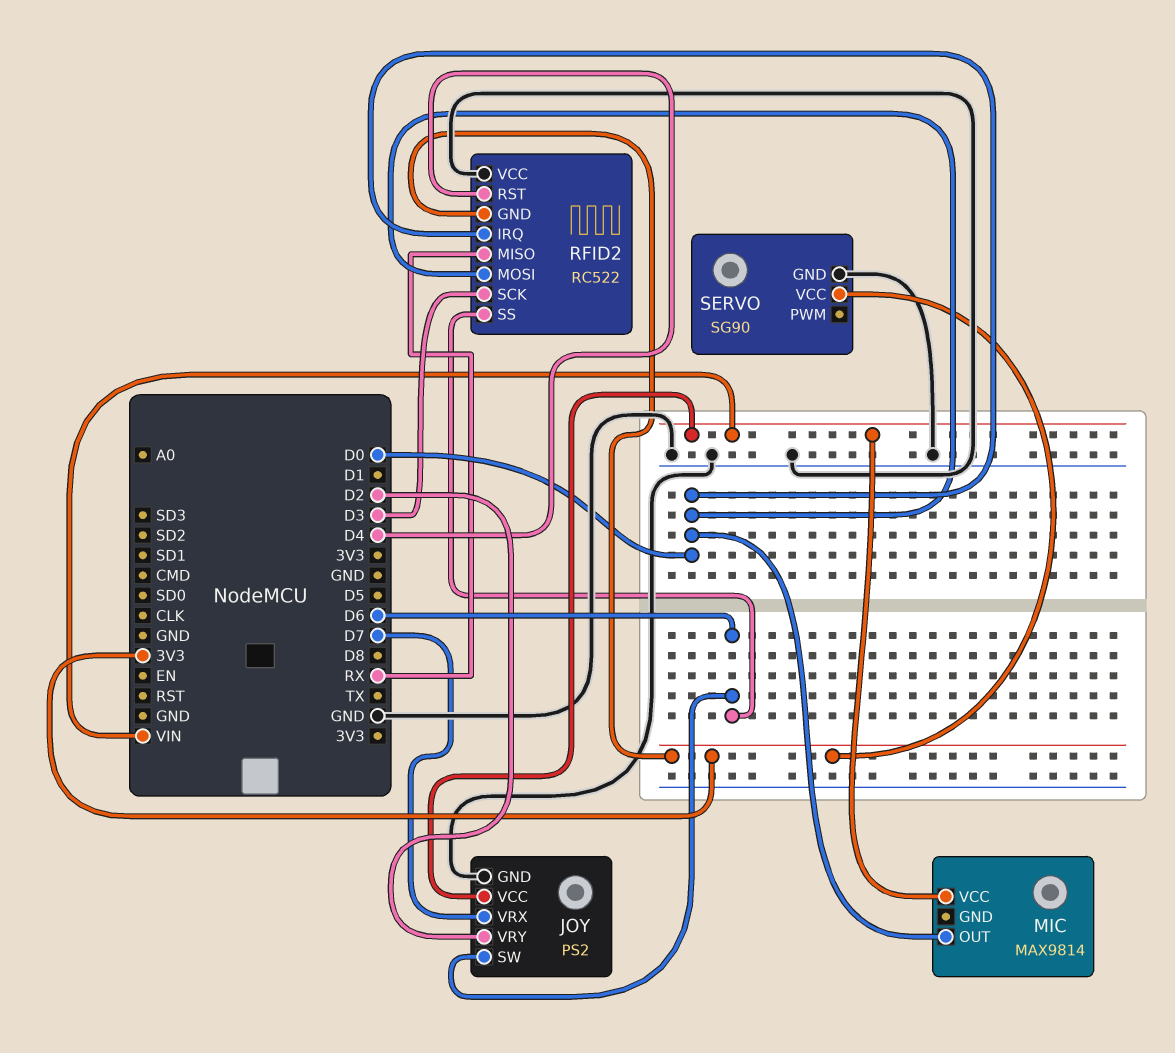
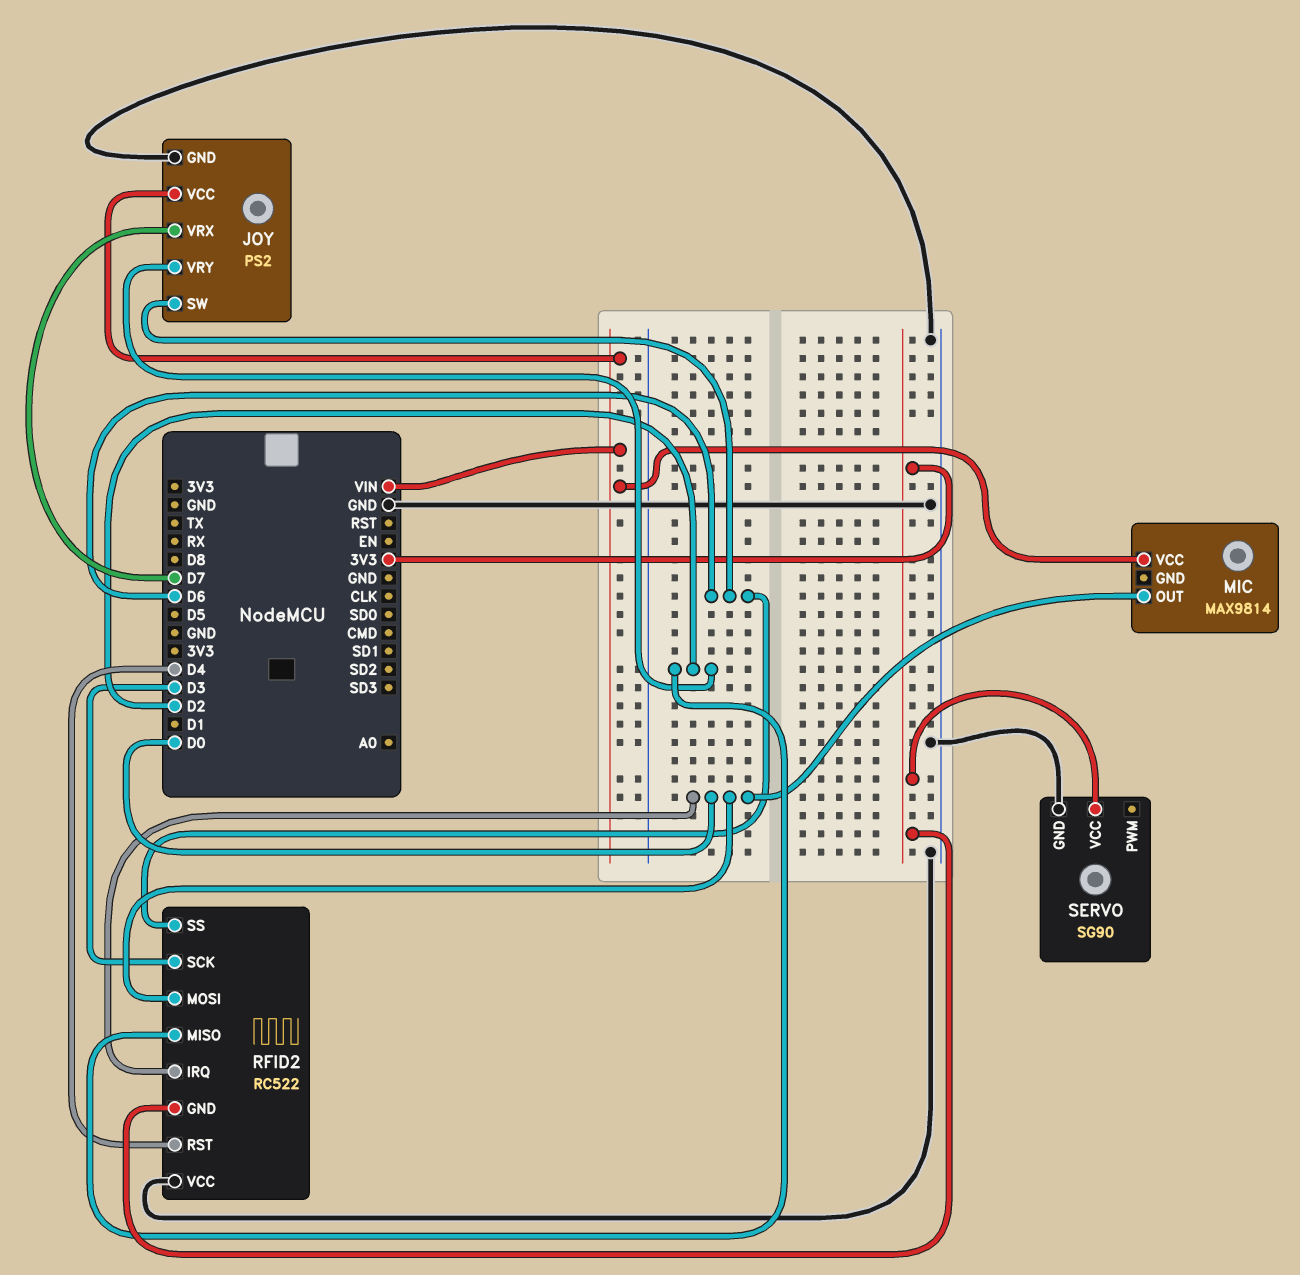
RFID2 pin MISO: RX -> D2

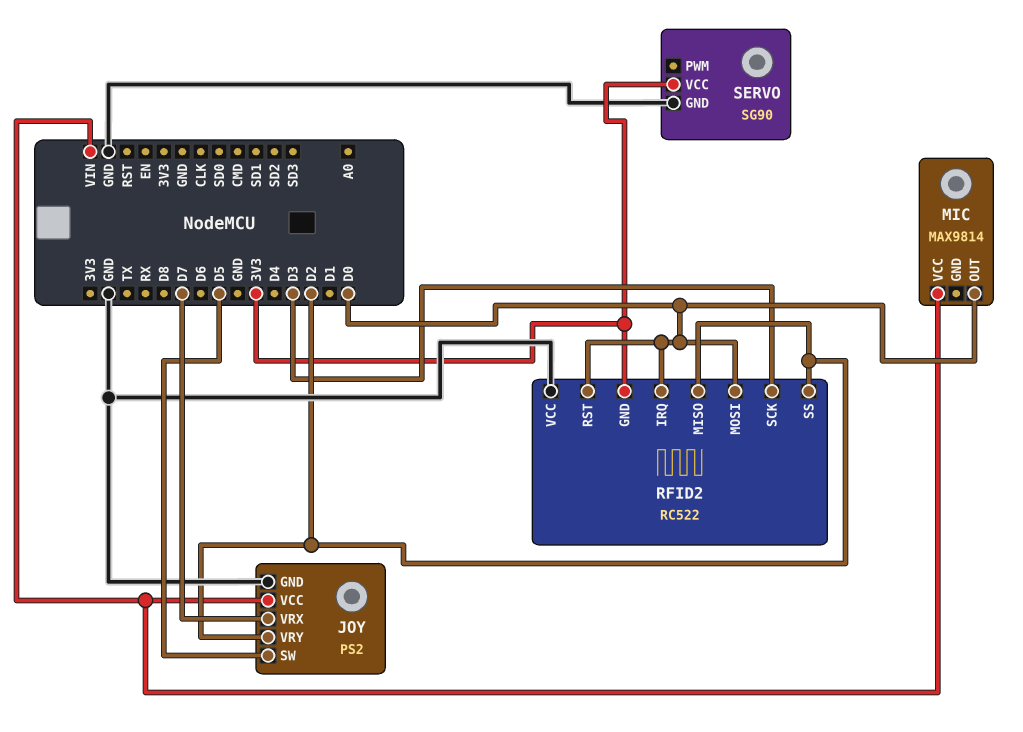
JOY pin SW: D6 -> D5
RFID2 pin RST: D4 -> D0
RFID2 pin SS: D6 -> D2

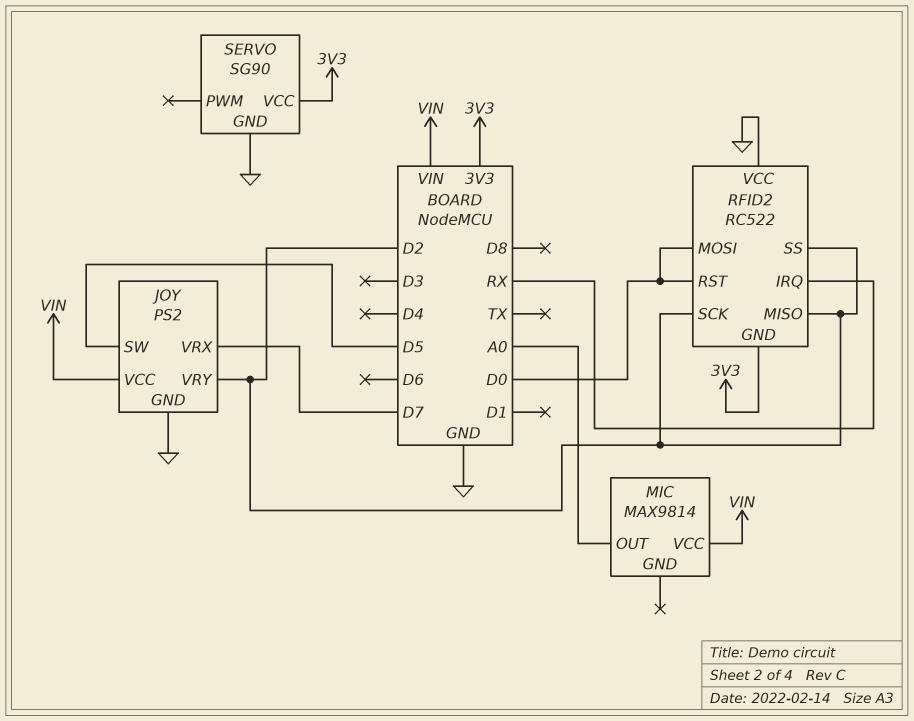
MIC pin OUT: D0 -> A0
RFID2 pin IRQ: D0 -> RX
RFID2 pin SCK: D3 -> D2

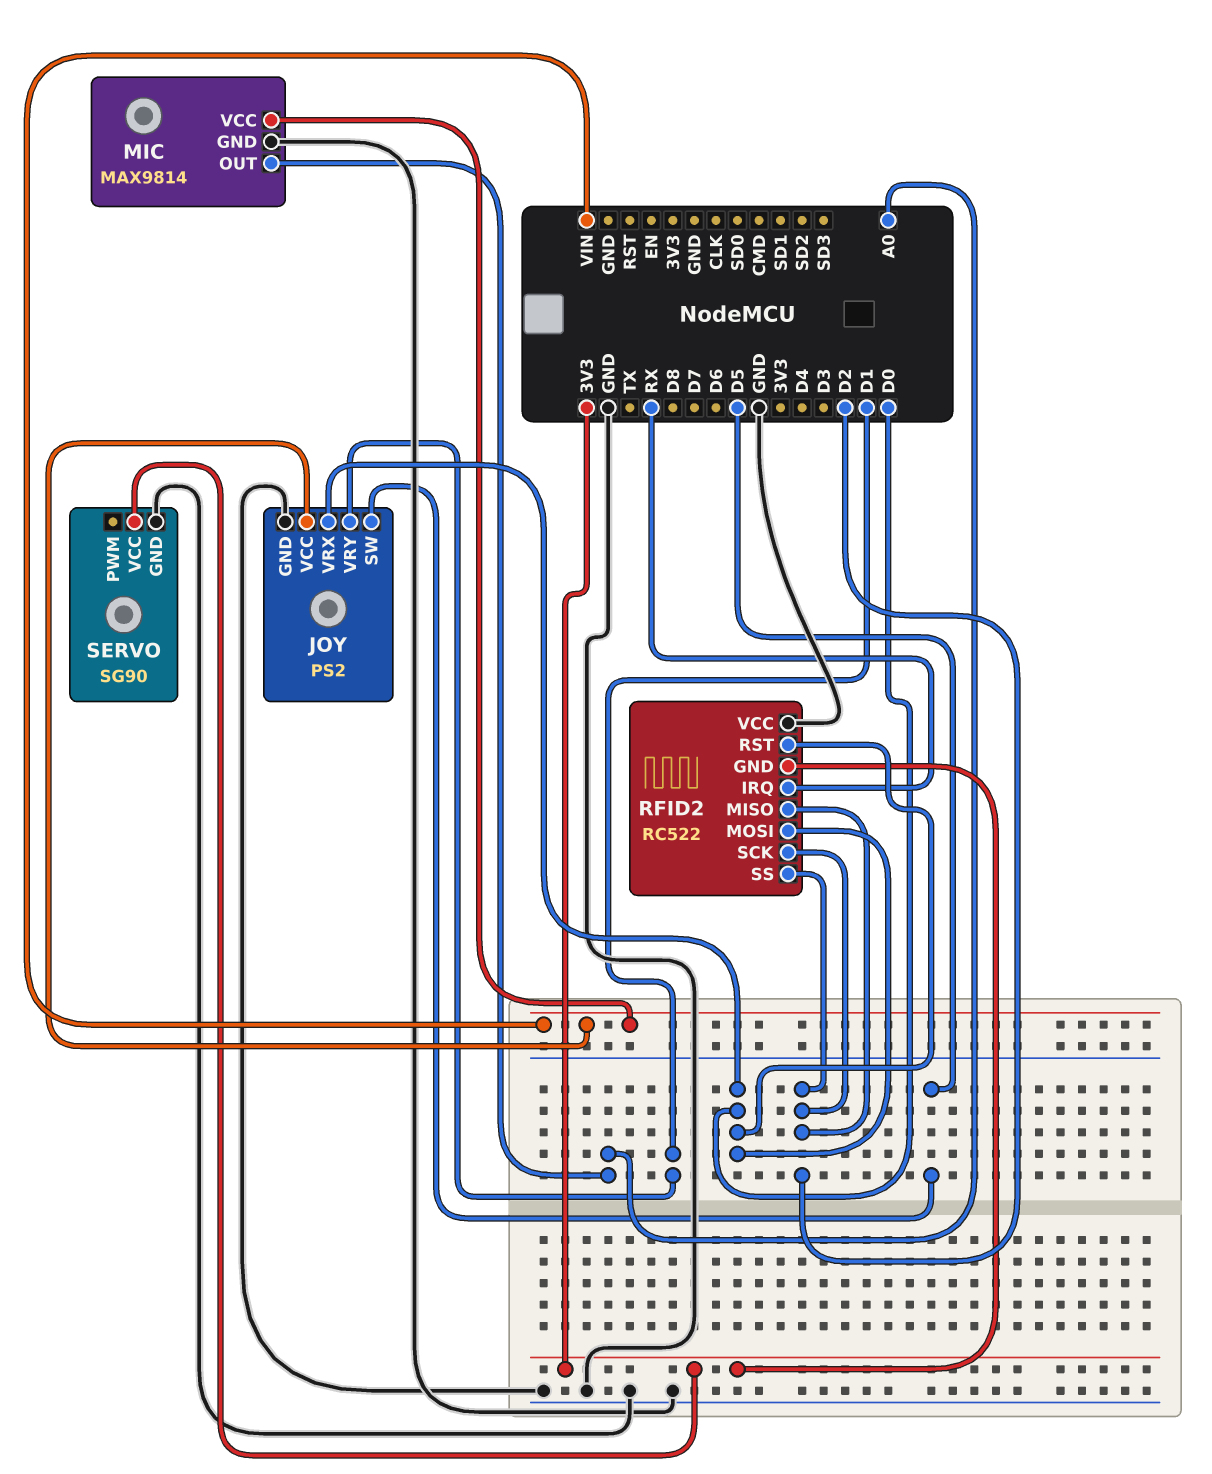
JOY pin VRX: D7 -> D0
JOY pin VRY: D2 -> D1
MIC pin GND: none -> GND

